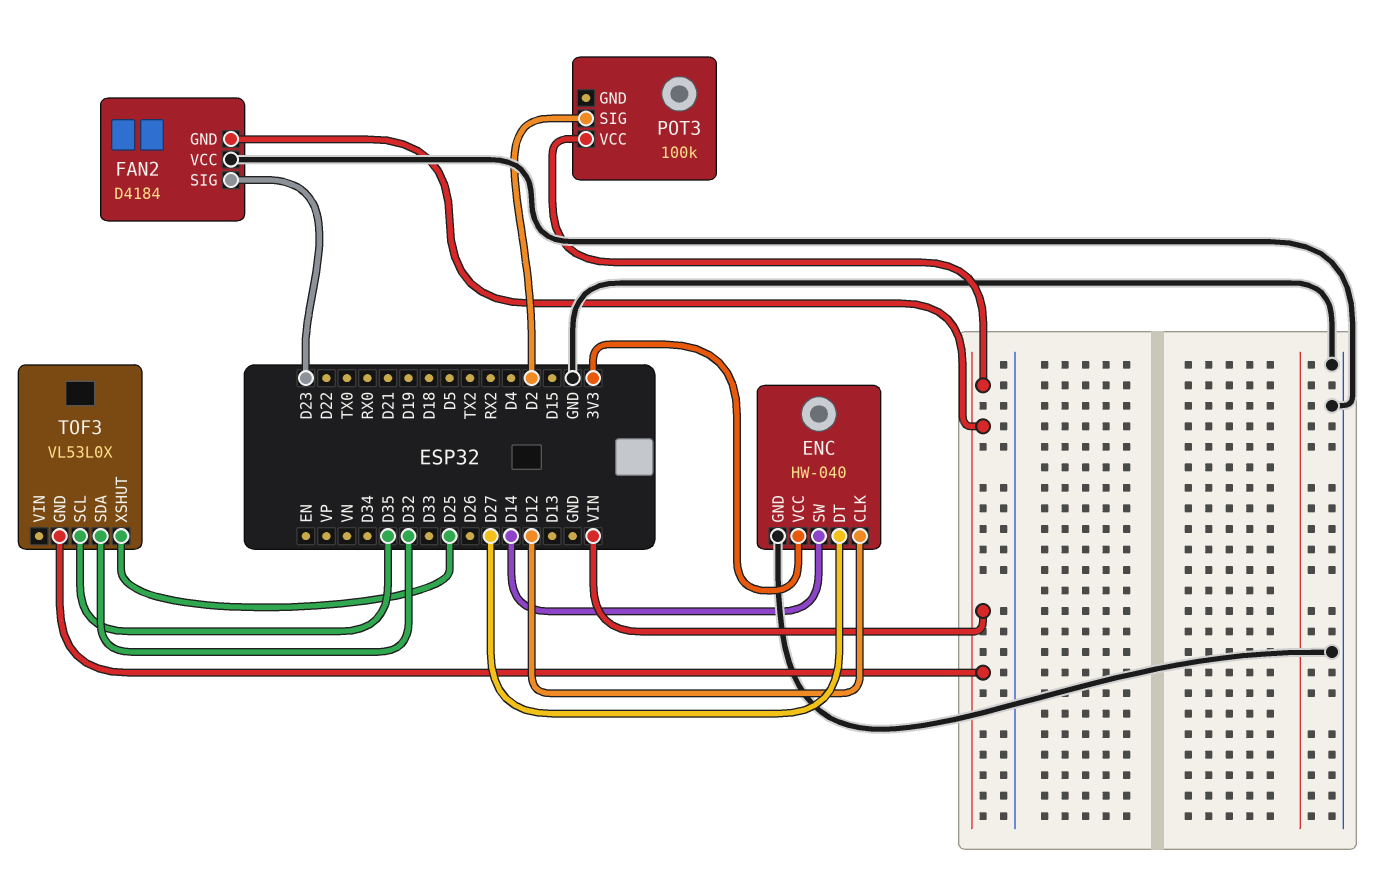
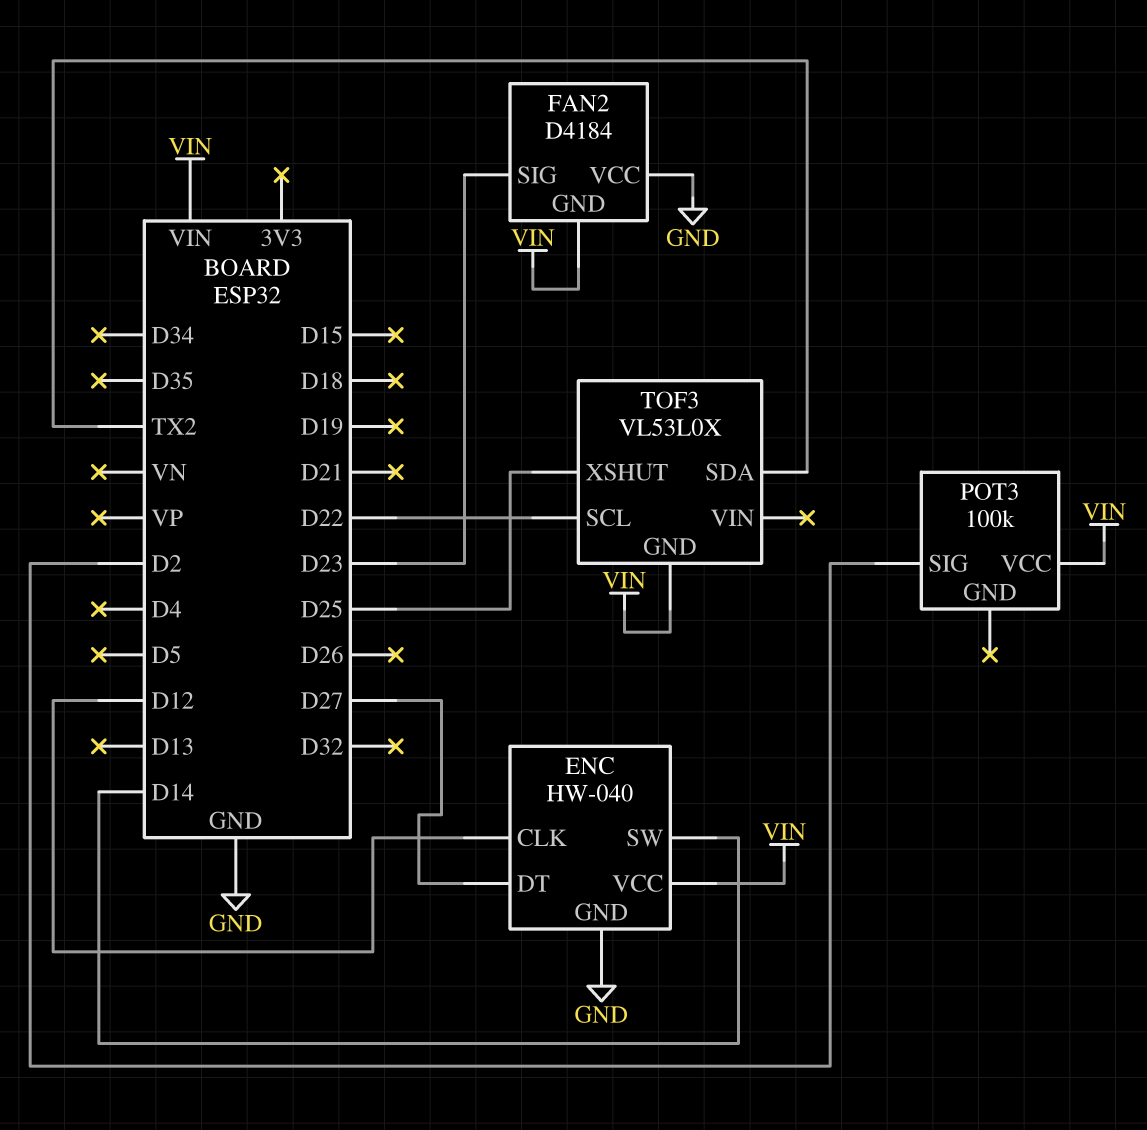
ENC pin VCC: 3V3 -> VIN
TOF3 pin SCL: D35 -> D22
TOF3 pin SDA: D32 -> TX2

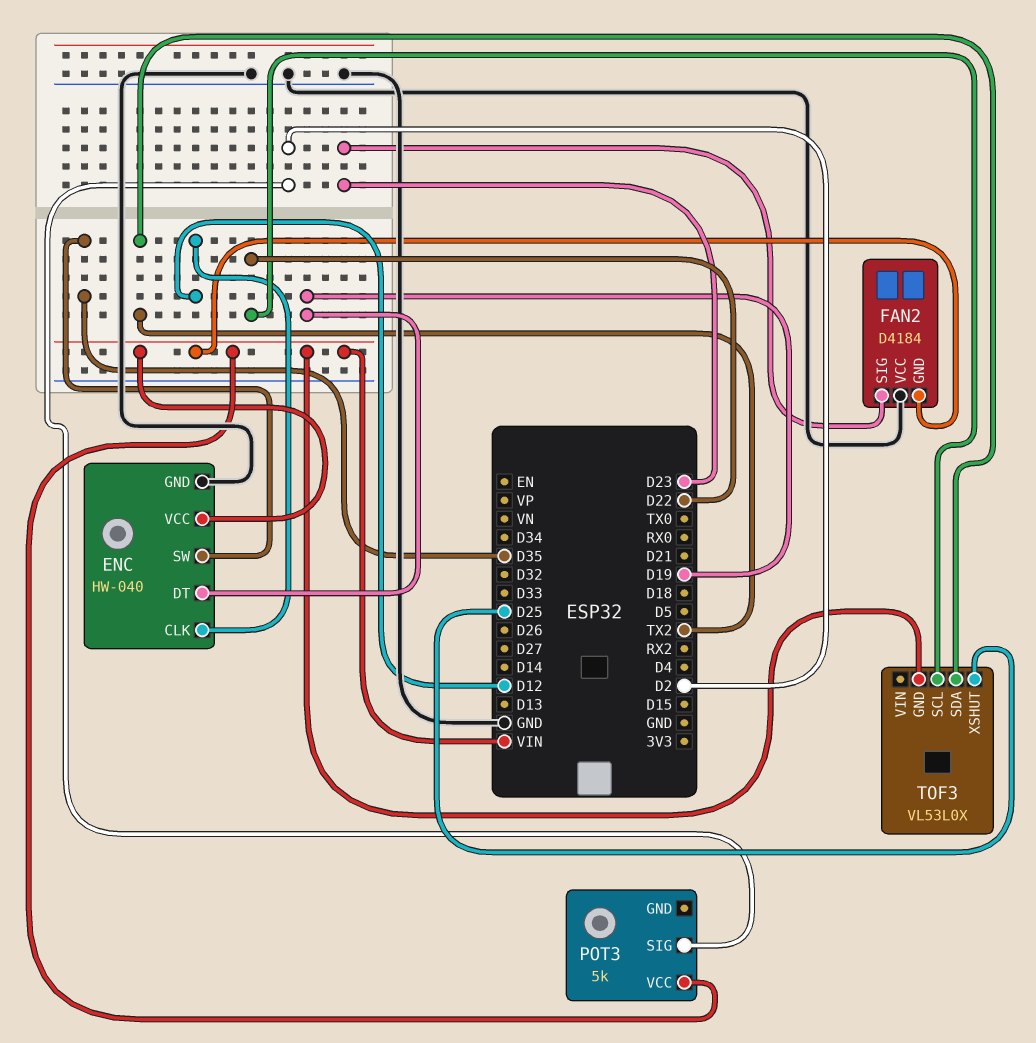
ENC pin DT: D27 -> D19
ENC pin SW: D14 -> D35
POT3: 100k -> 5k

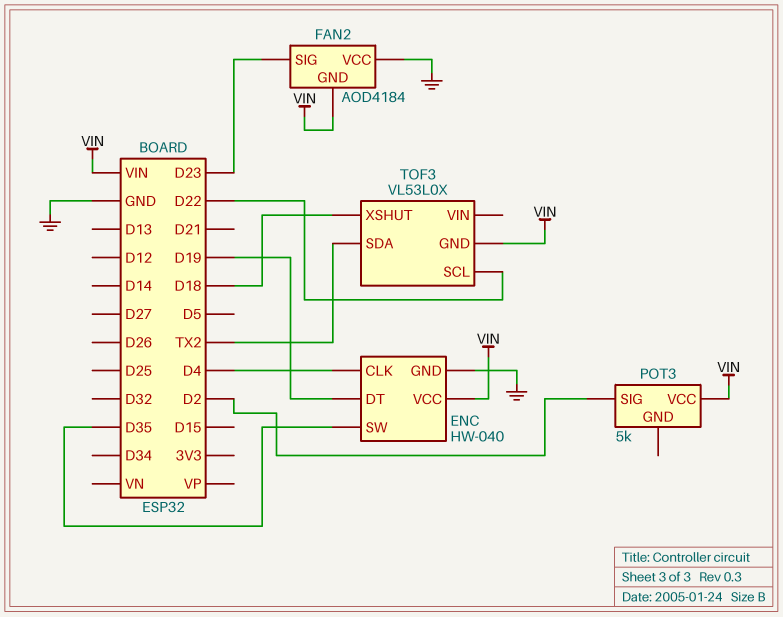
ENC pin CLK: D12 -> D4
FAN2: D4184 -> AOD4184
TOF3 pin XSHUT: D25 -> D18

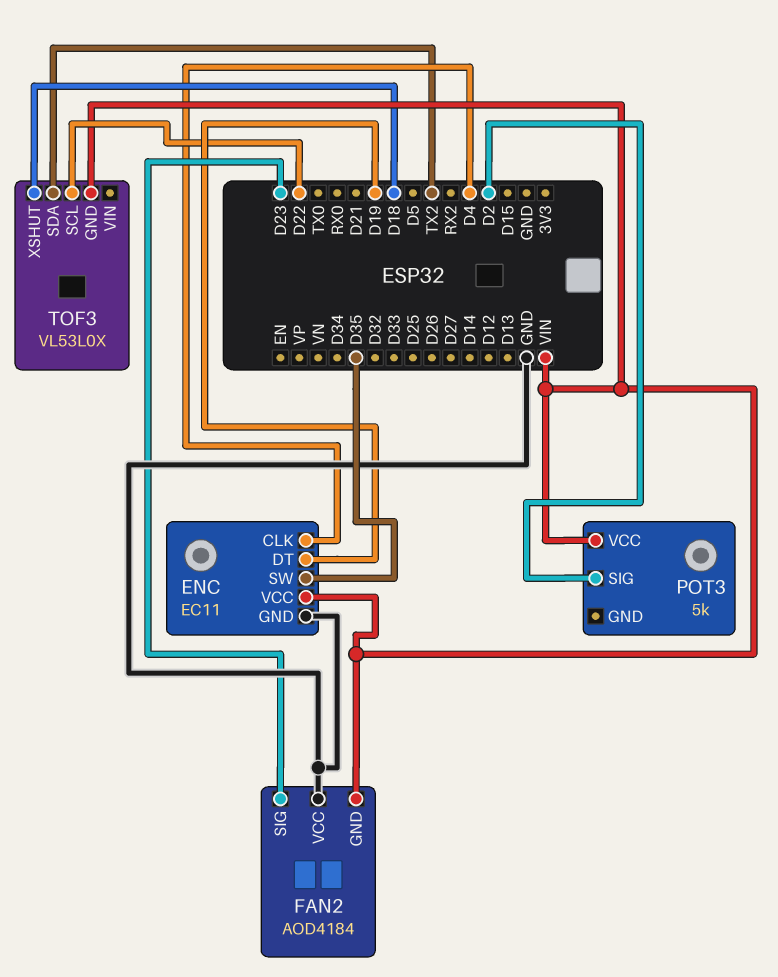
ENC: HW-040 -> EC11

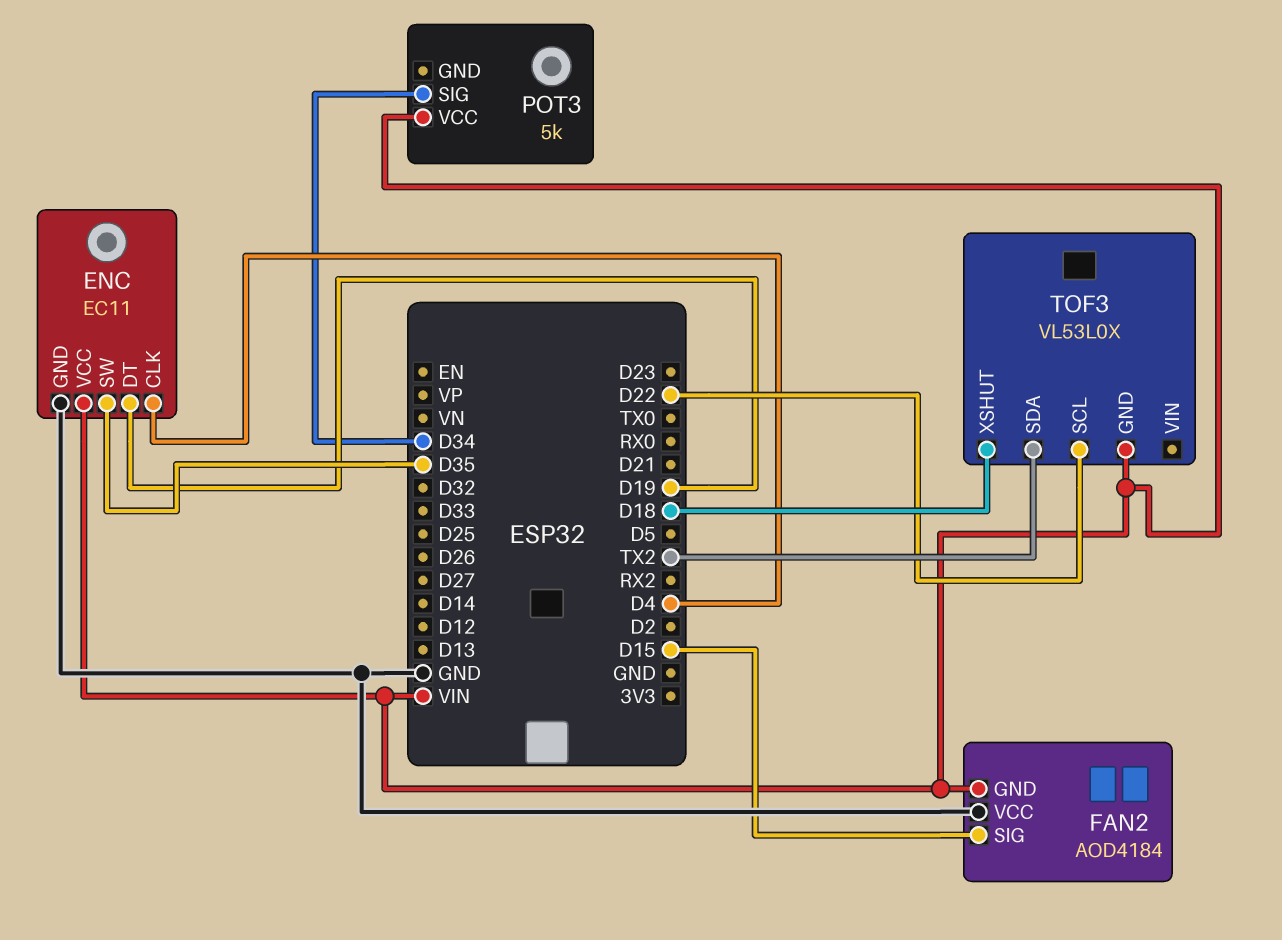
FAN2 pin SIG: D23 -> D15
POT3 pin SIG: D2 -> D34

